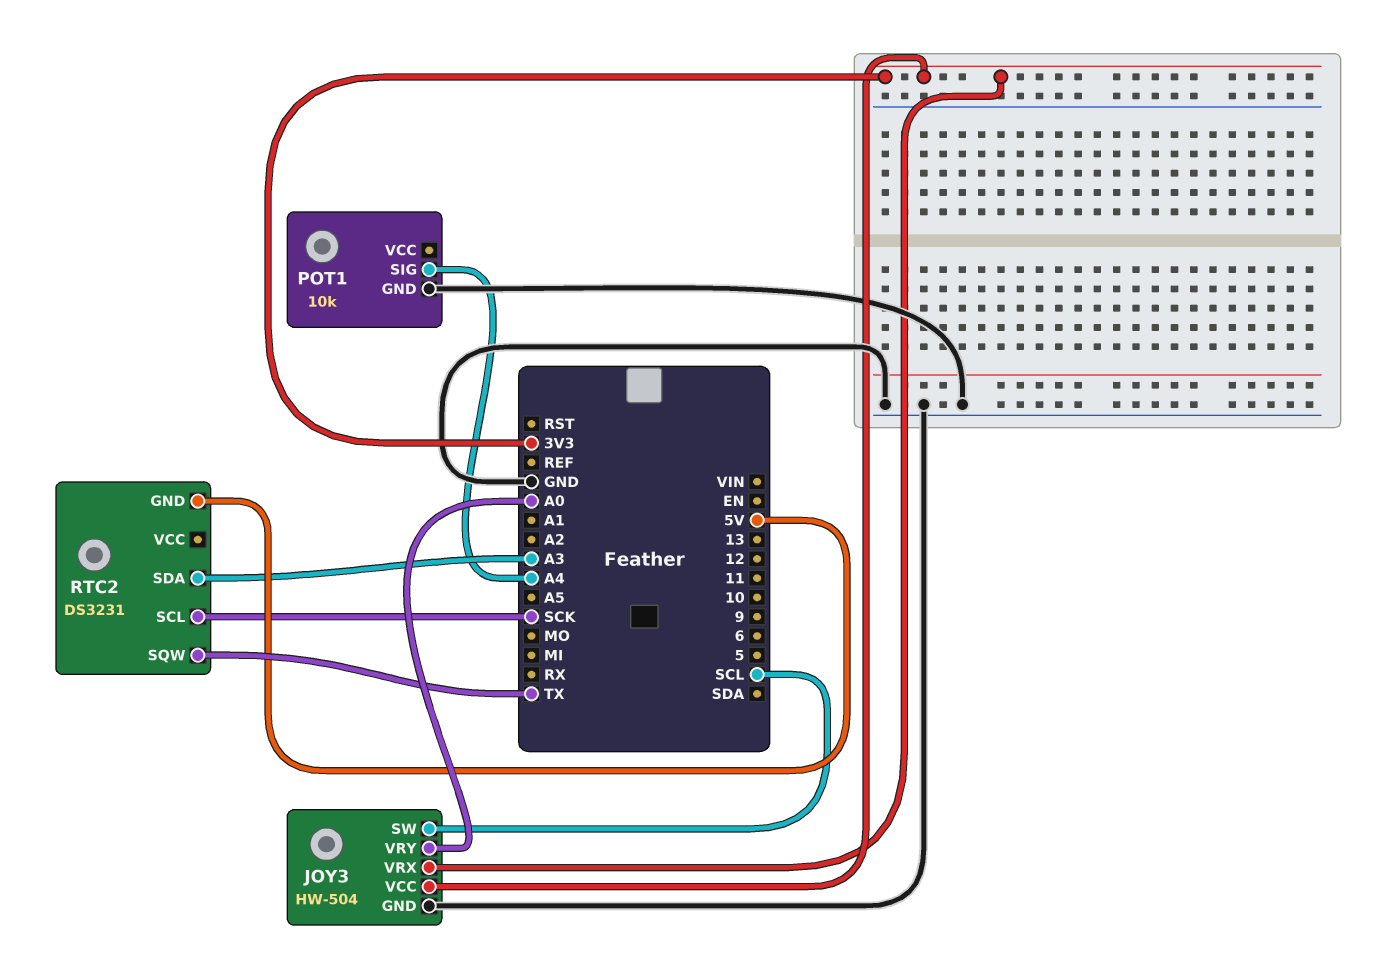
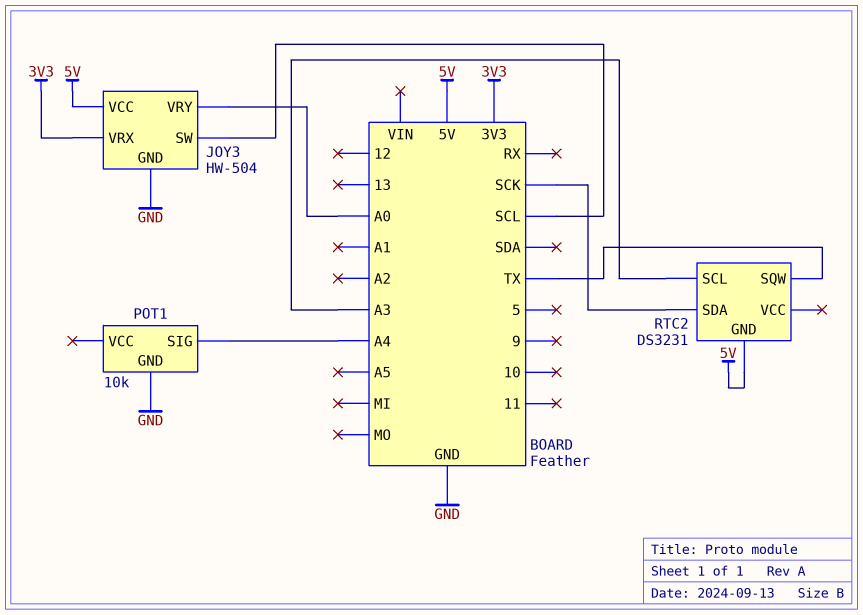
JOY3 pin VCC: 3V3 -> 5V
RTC2 pin SCL: SCK -> A3
RTC2 pin SDA: A3 -> SCK

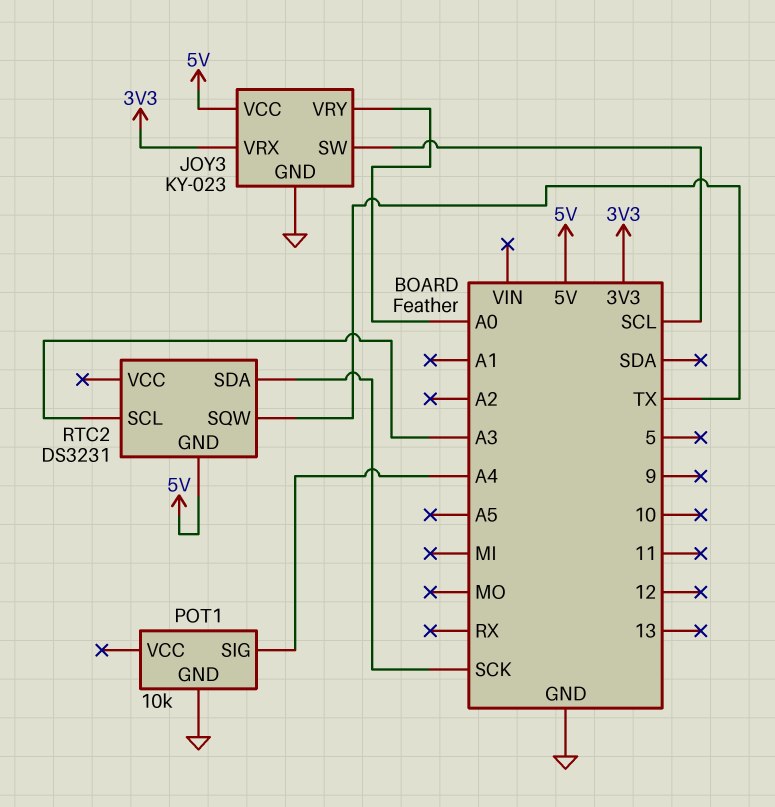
JOY3: HW-504 -> KY-023

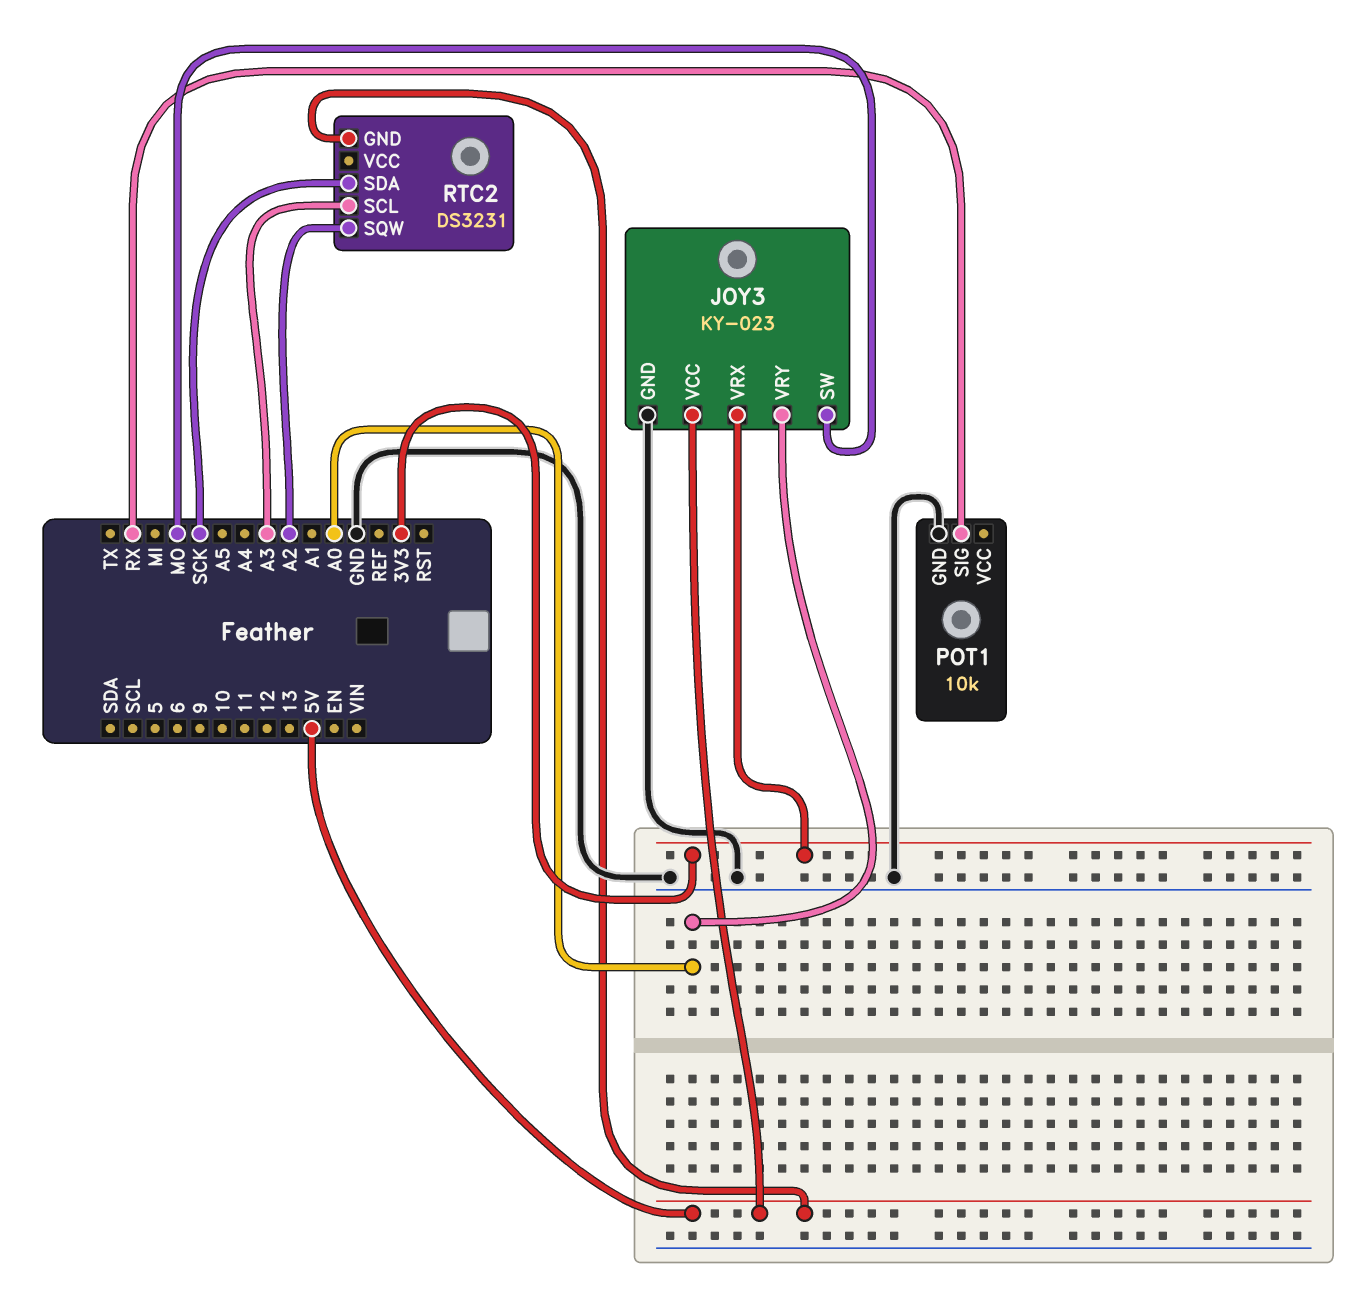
JOY3 pin SW: SCL -> MO
POT1 pin SIG: A4 -> RX
RTC2 pin SQW: TX -> A2

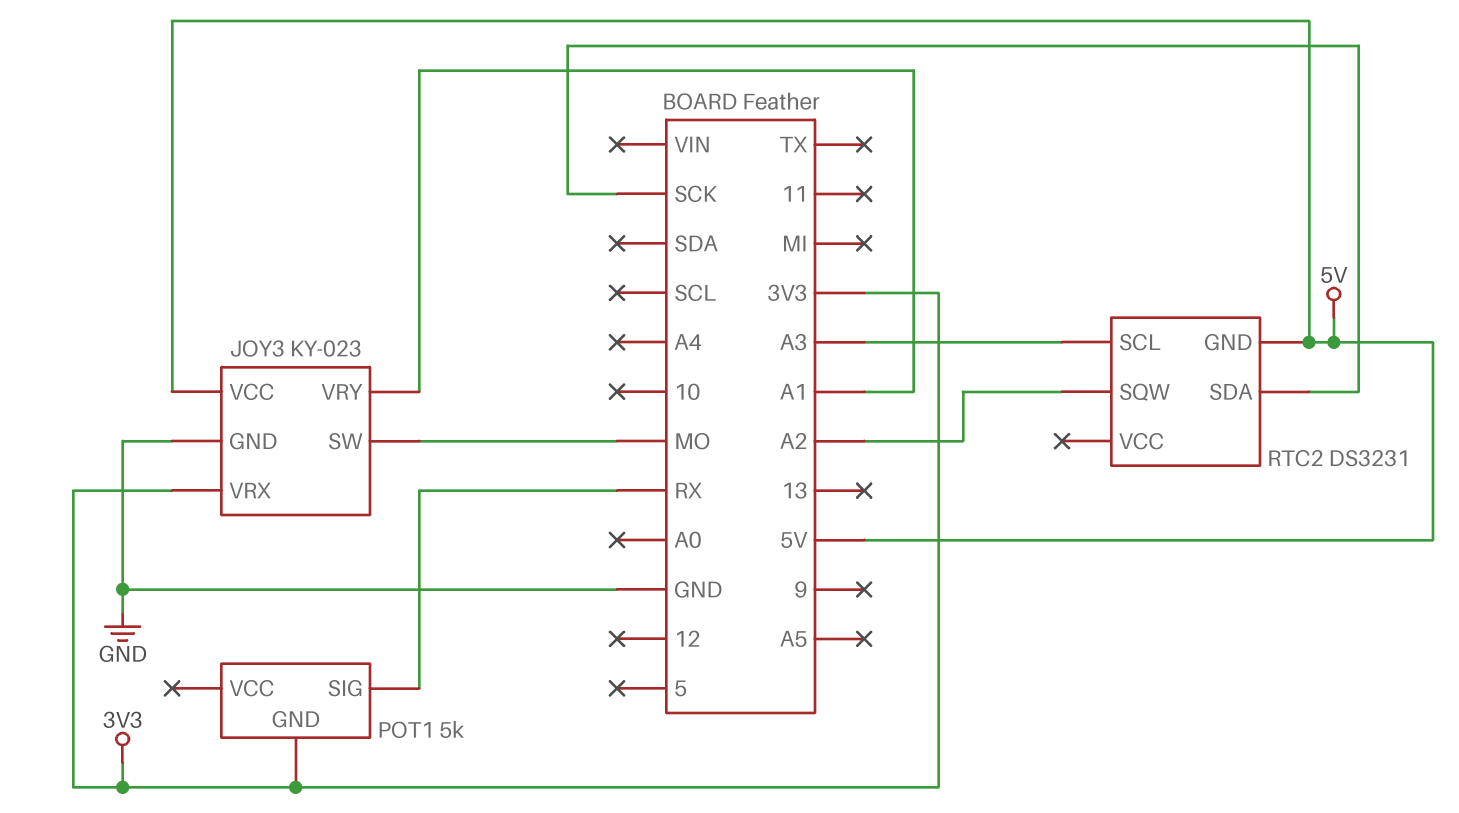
JOY3 pin VRY: A0 -> A1
POT1: 10k -> 5k
POT1 pin GND: GND -> 3V3

